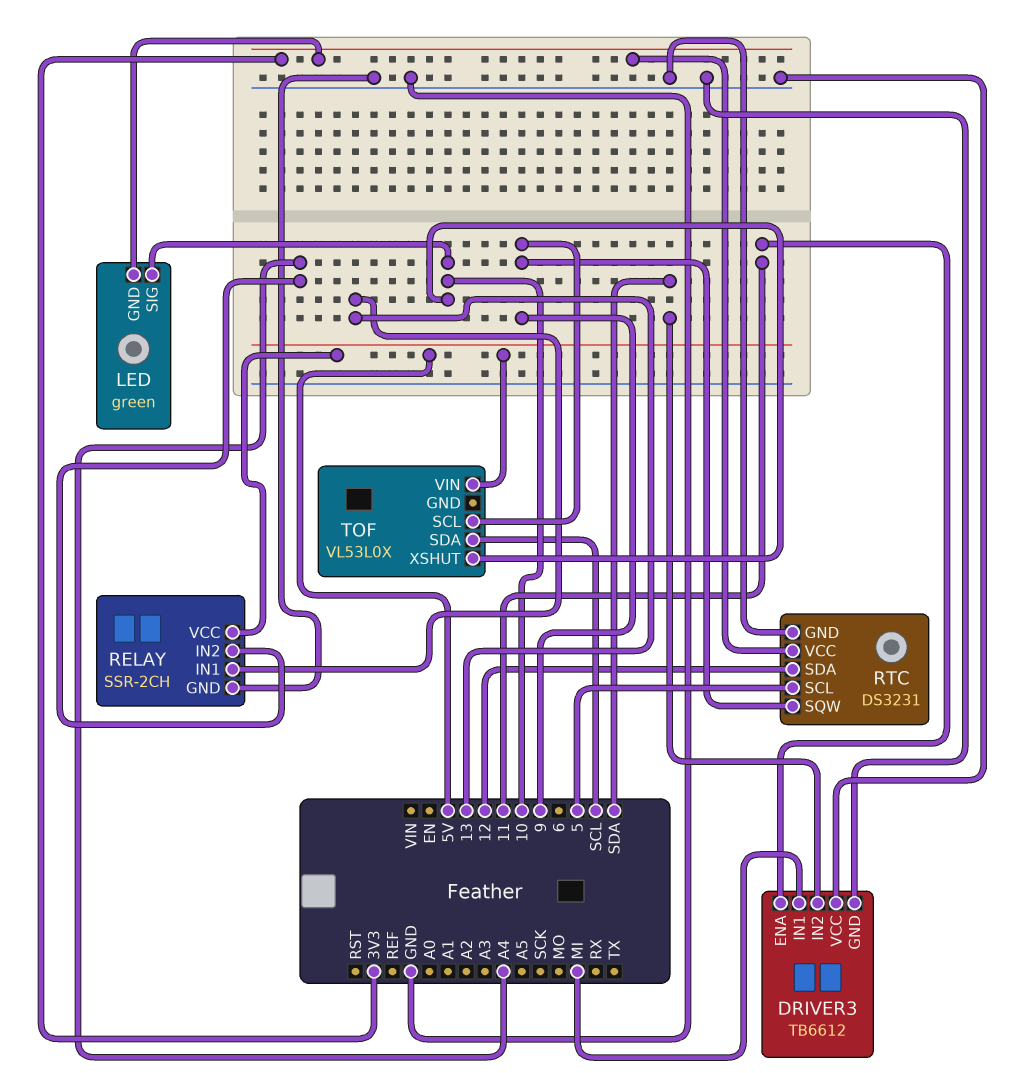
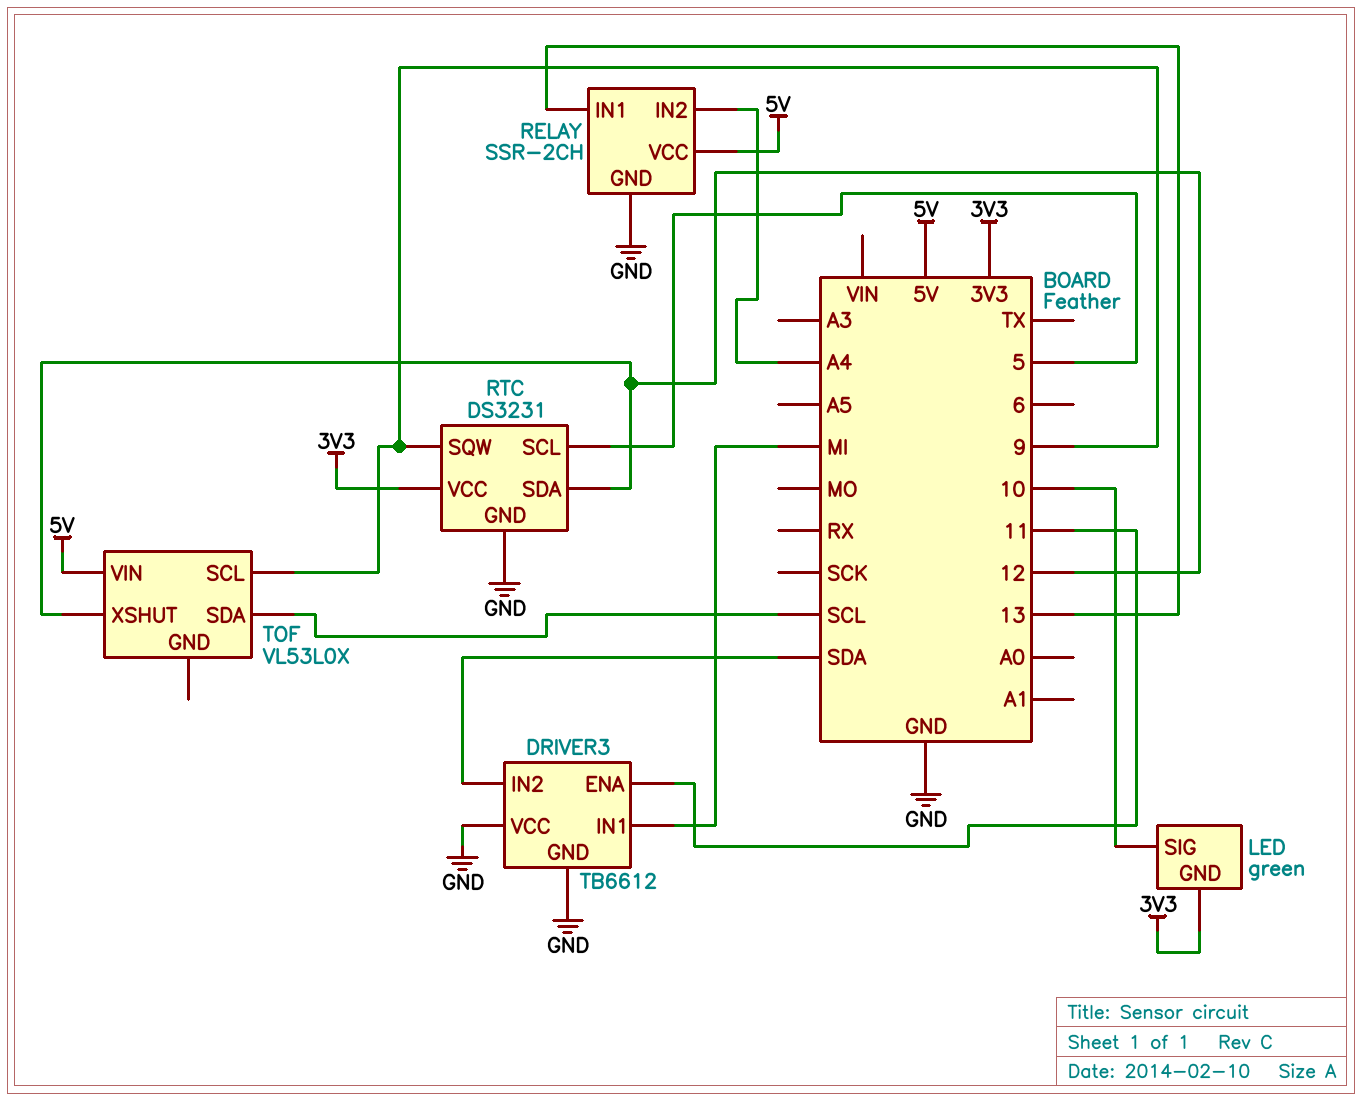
TOF pin XSHUT: 10 -> 12

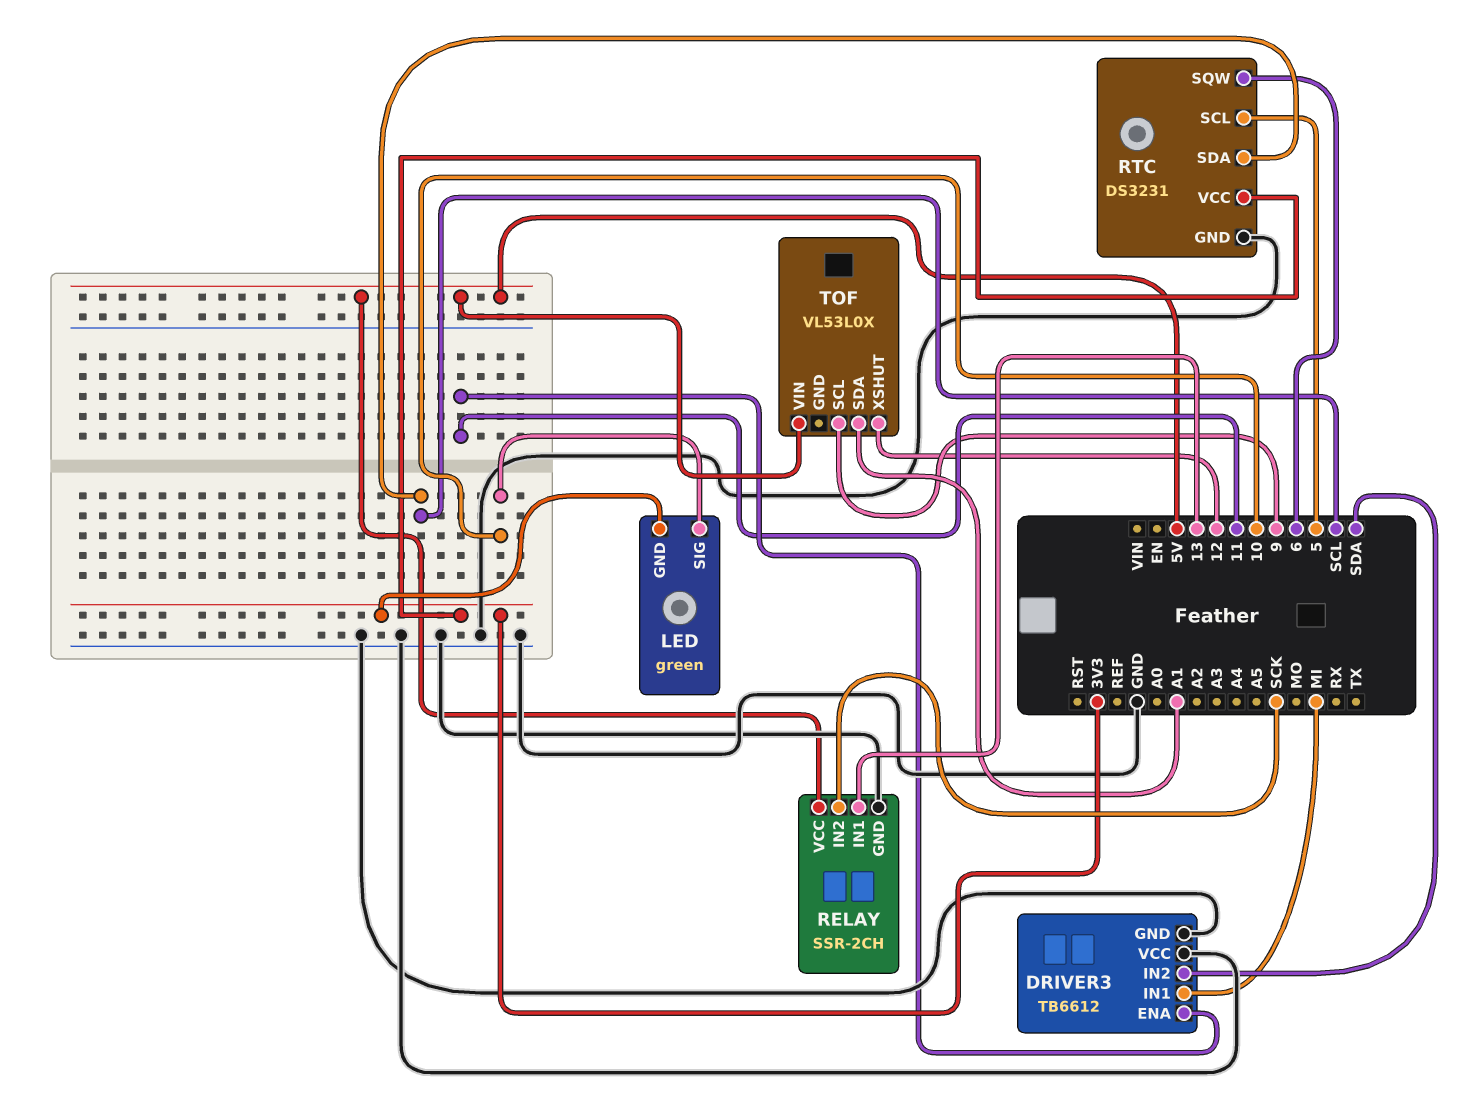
RELAY pin IN2: A4 -> SCK
RTC pin SDA: 12 -> SCL
RTC pin SQW: 9 -> 6
TOF pin SDA: SCL -> A1

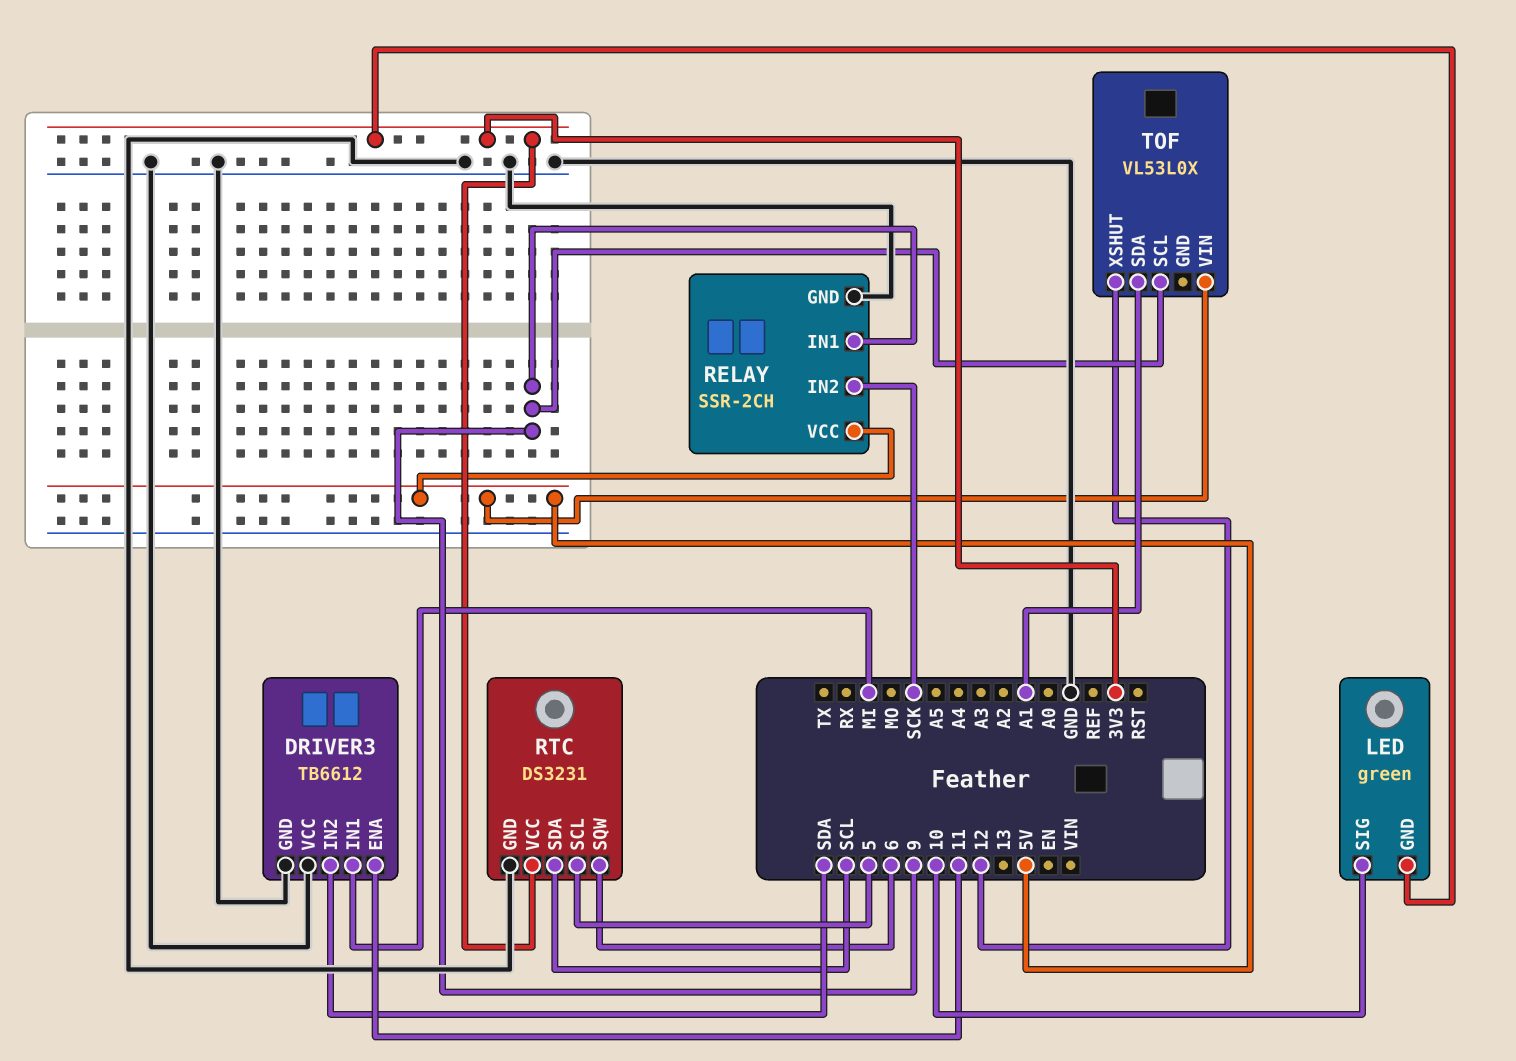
RELAY pin IN1: 13 -> 9

